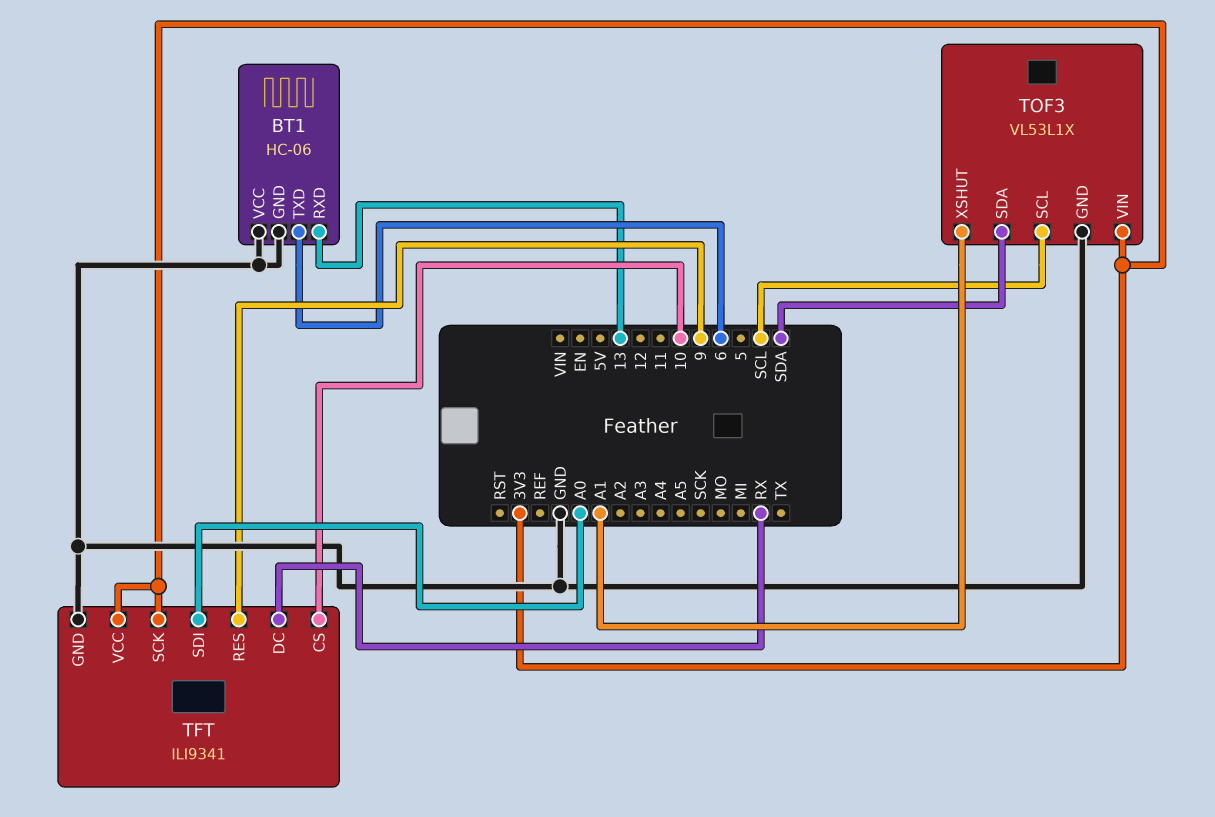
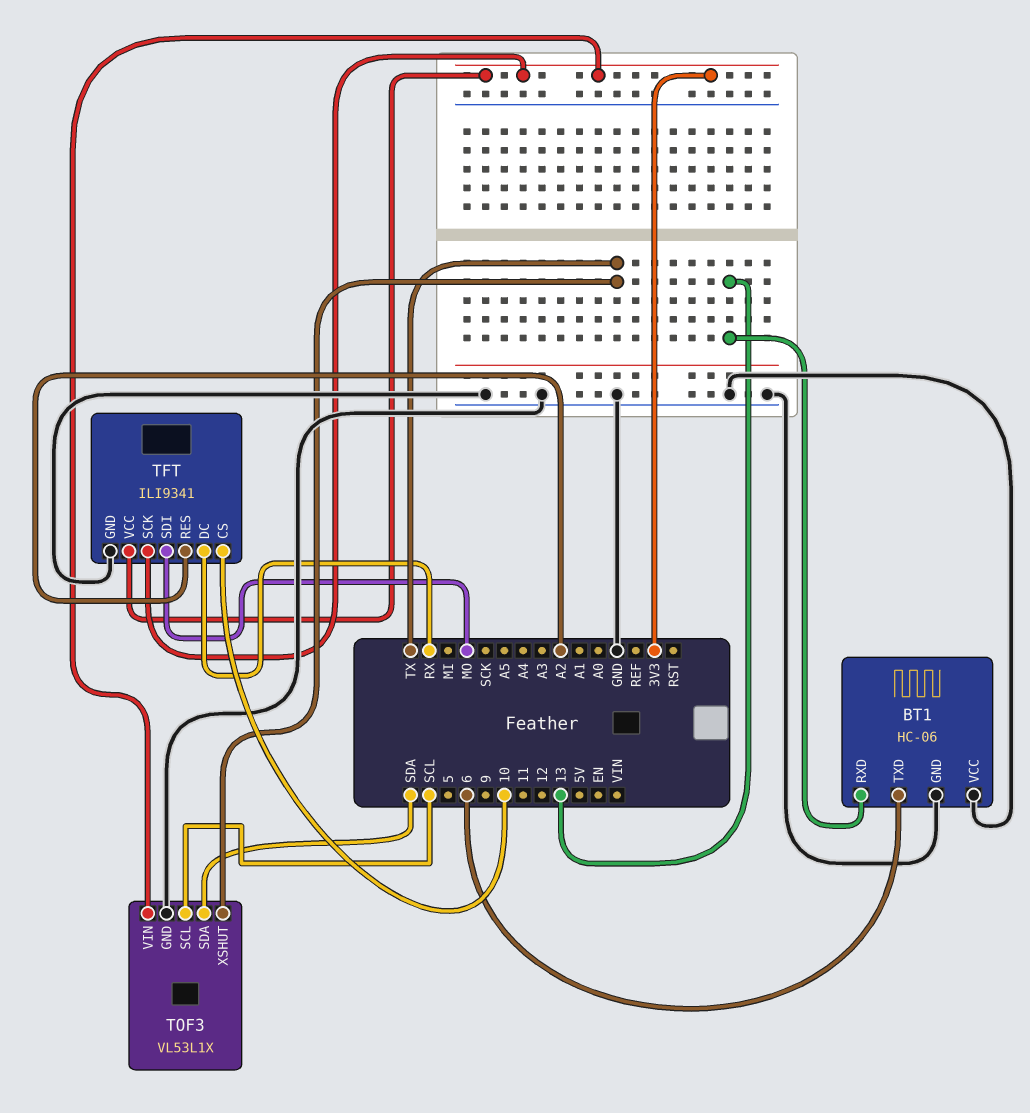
TFT pin RES: 9 -> A2
TFT pin SDI: A0 -> MO
TOF3 pin XSHUT: A1 -> TX

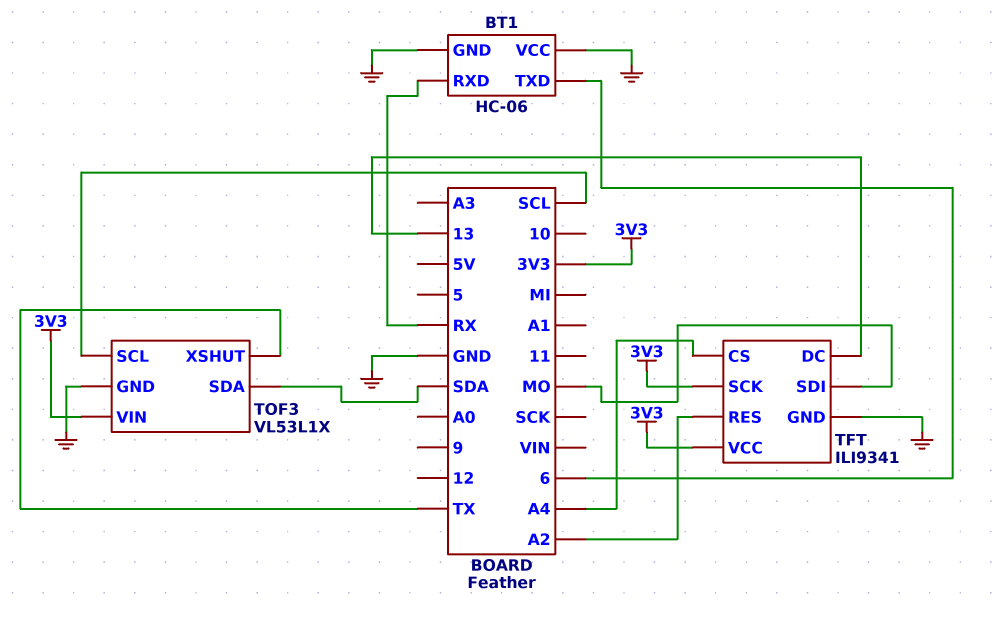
BT1 pin RXD: 13 -> RX
TFT pin CS: 10 -> A4
TFT pin DC: RX -> 13

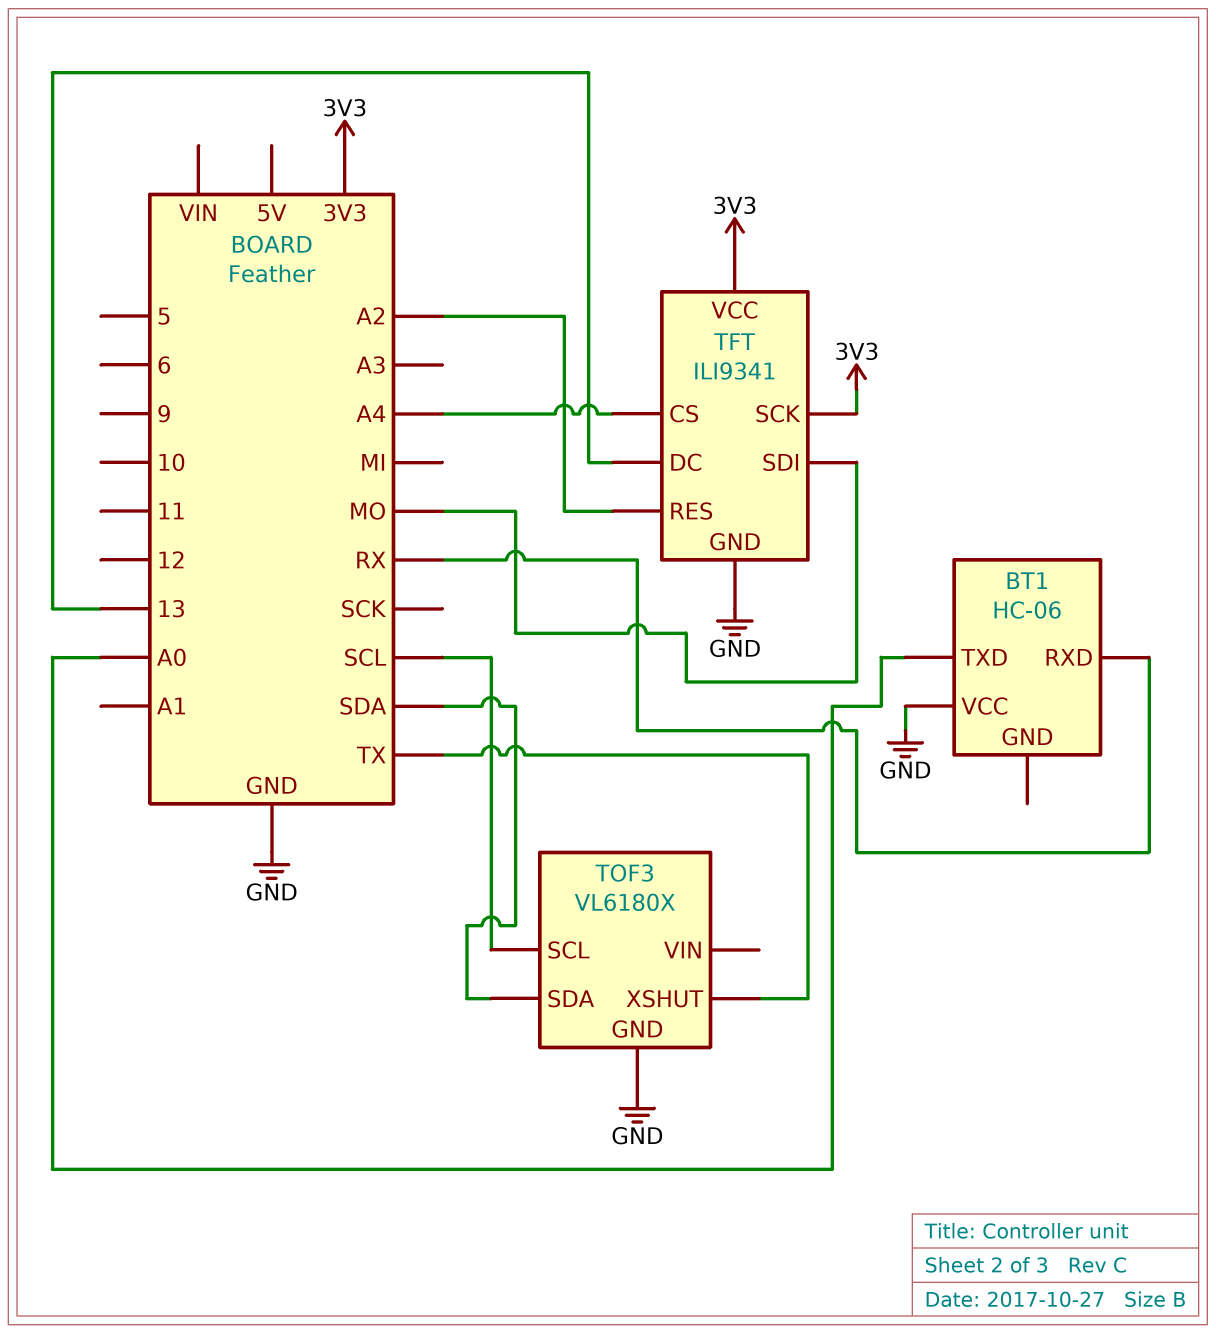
BT1 pin GND: GND -> none
BT1 pin TXD: 6 -> A0
TOF3: VL53L1X -> VL6180X
TOF3 pin VIN: 3V3 -> none

